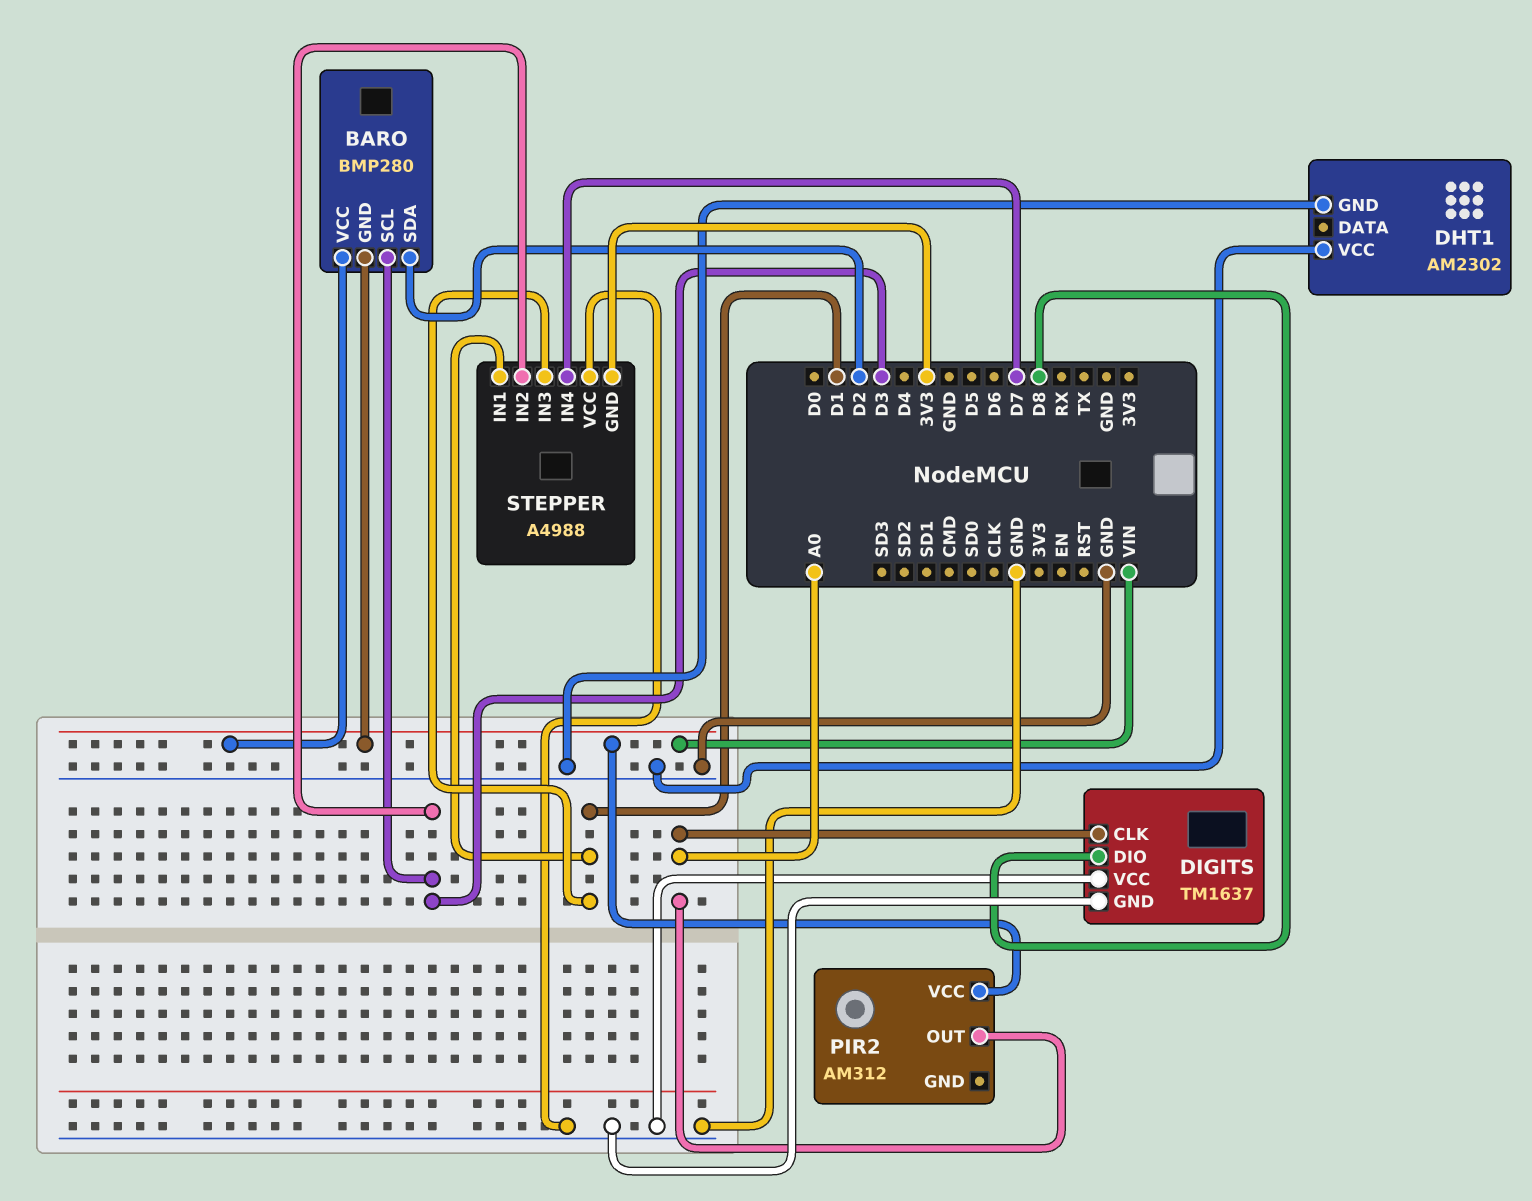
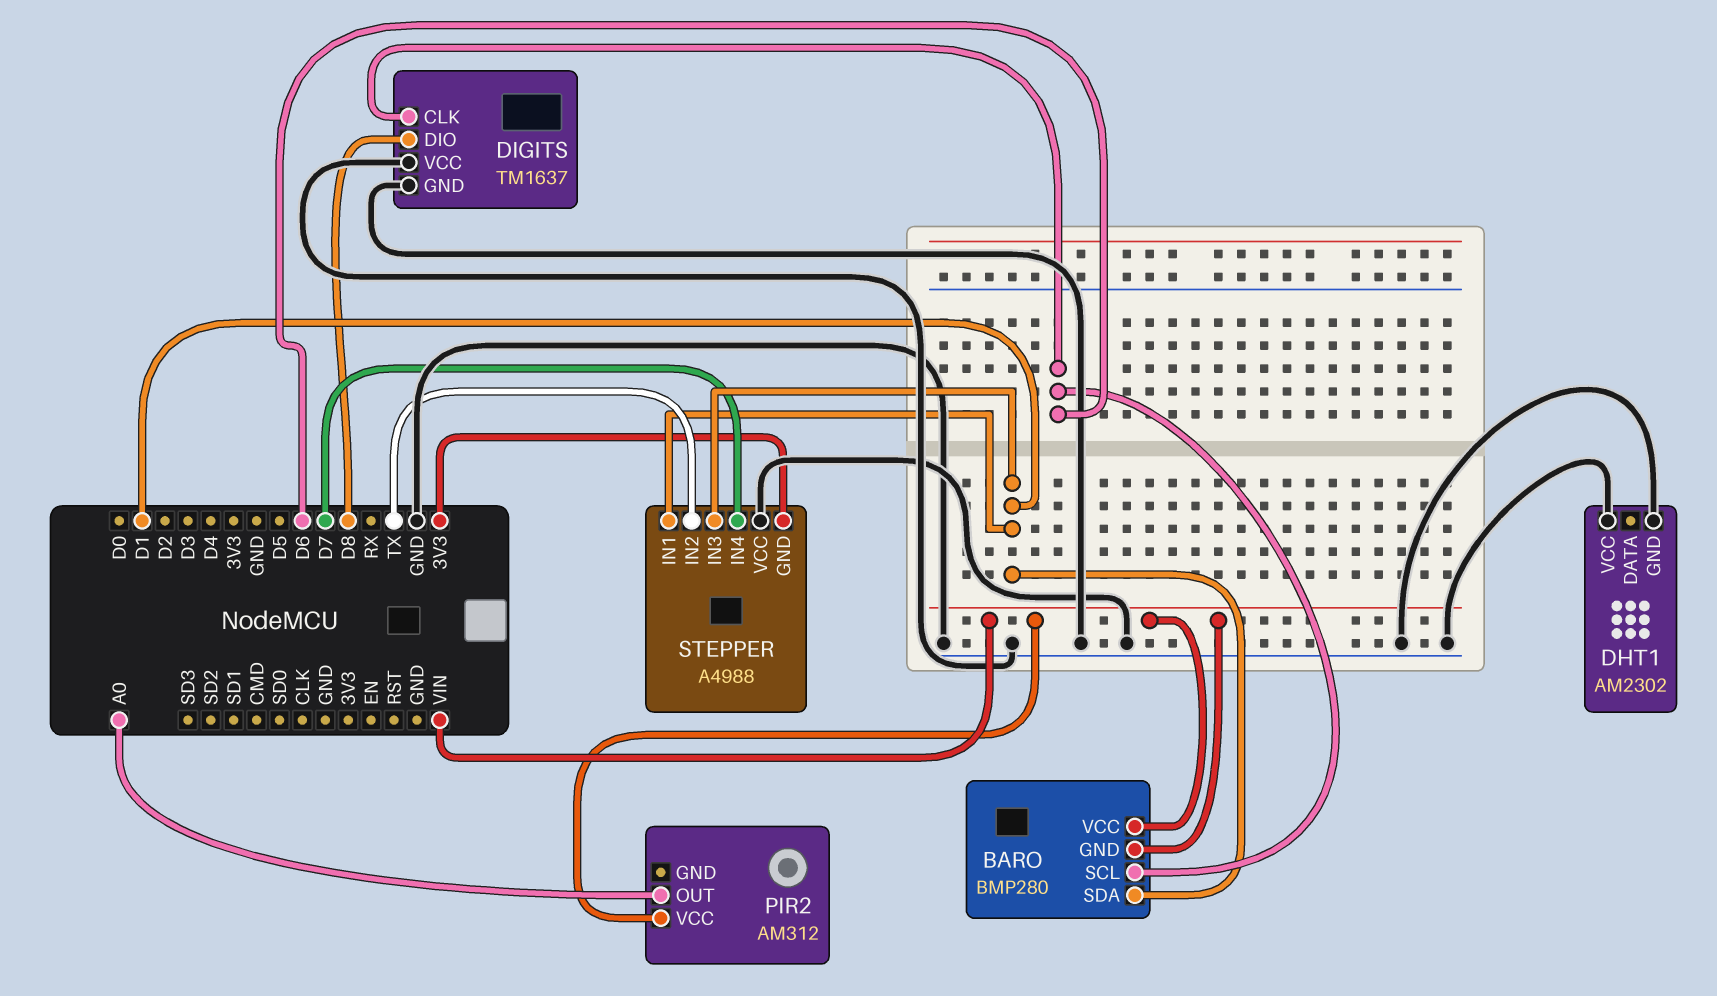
BARO pin SCL: D3 -> D6
BARO pin SDA: D2 -> D1
DIGITS pin CLK: A0 -> D6
STEPPER pin IN2: D3 -> TX

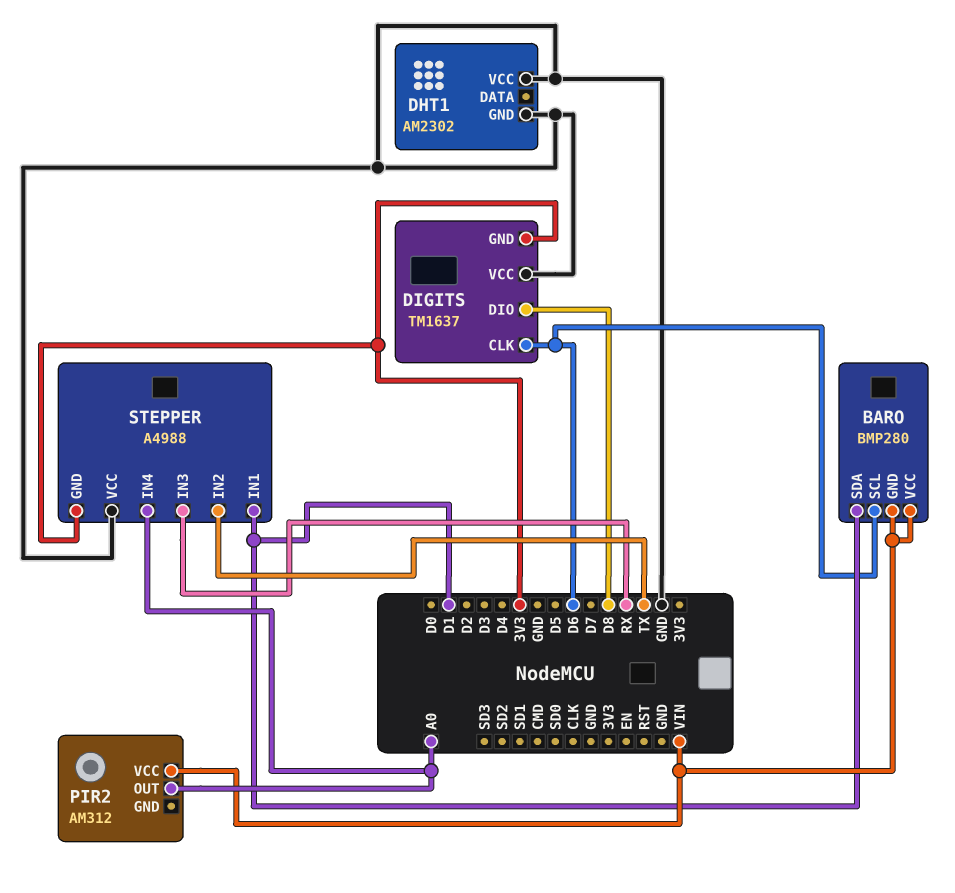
DIGITS pin GND: GND -> 3V3
STEPPER pin IN3: D1 -> RX
STEPPER pin IN4: D7 -> A0

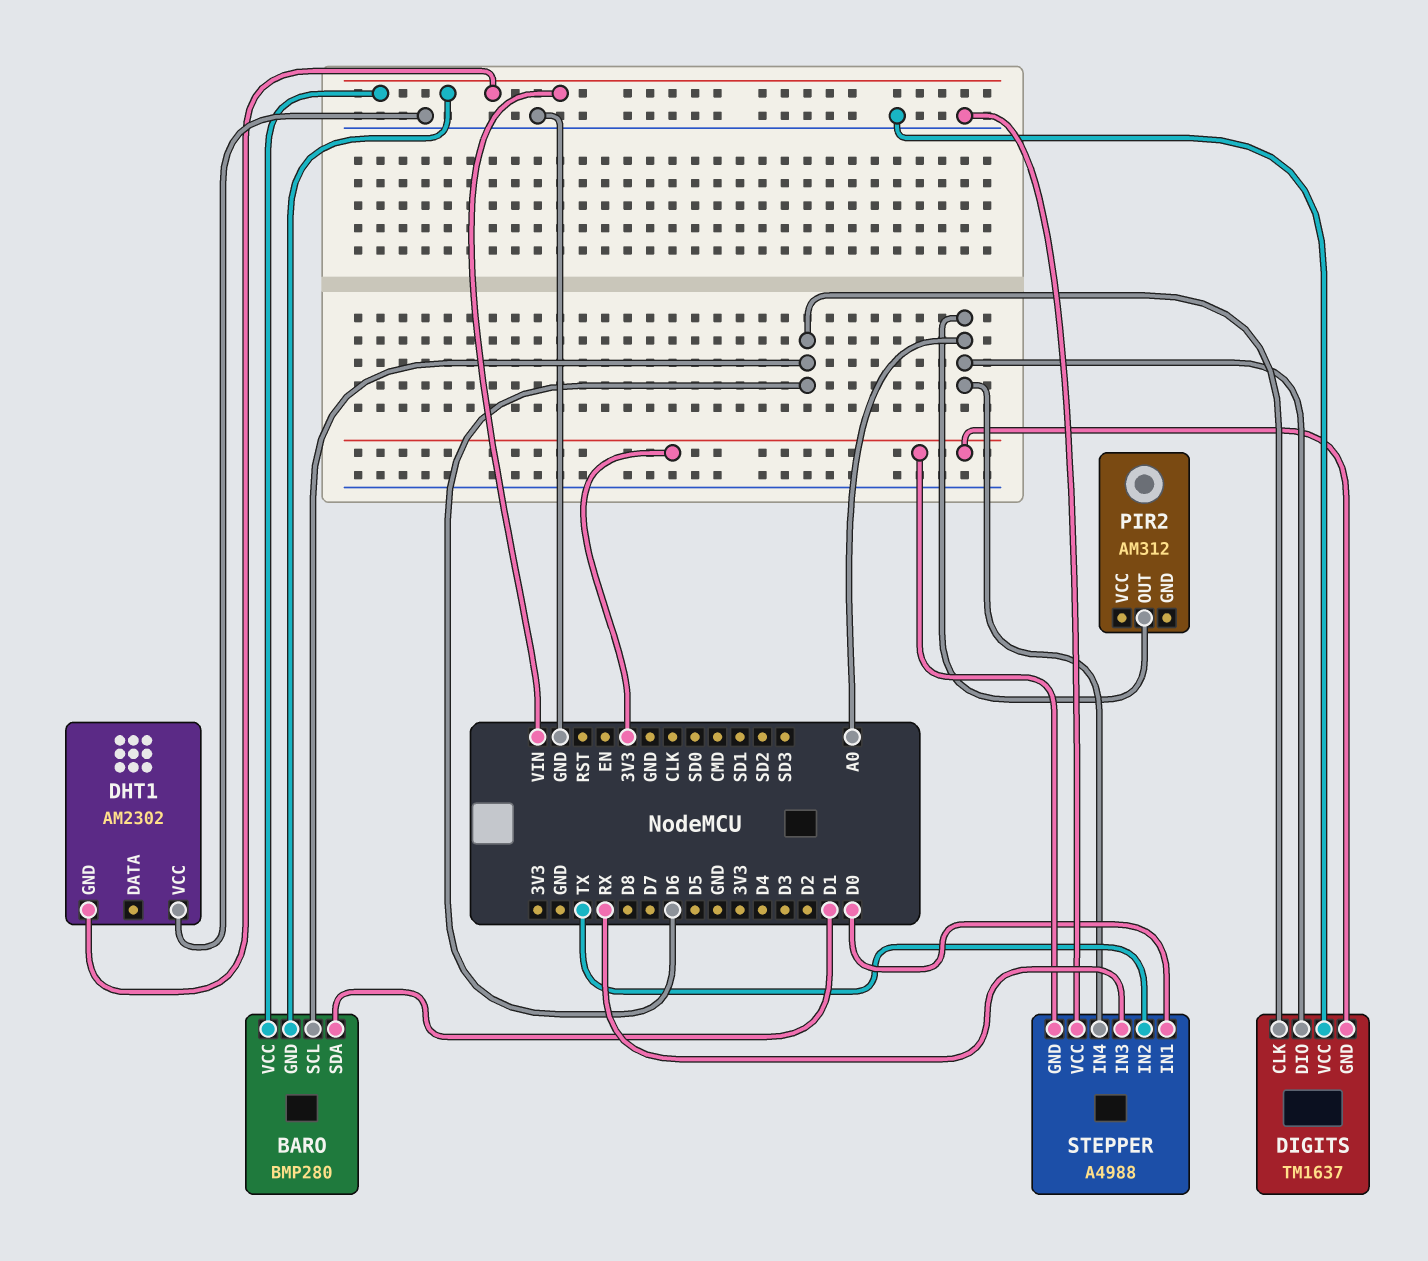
DHT1 pin GND: GND -> VIN
DIGITS pin DIO: D8 -> A0
PIR2 pin VCC: VIN -> none
STEPPER pin IN1: D1 -> D0

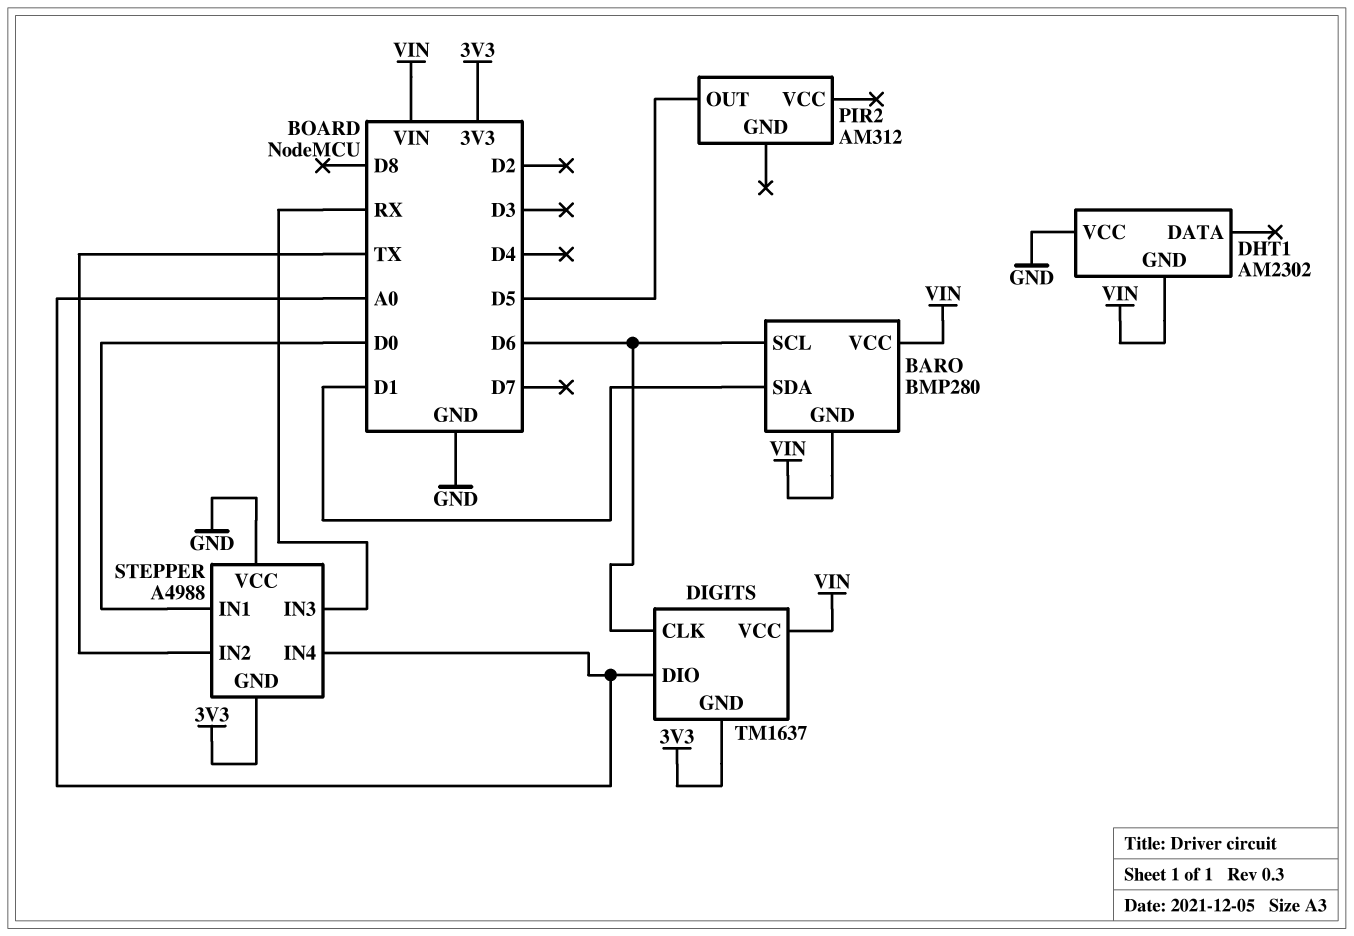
DIGITS pin VCC: GND -> VIN
PIR2 pin OUT: A0 -> D5

